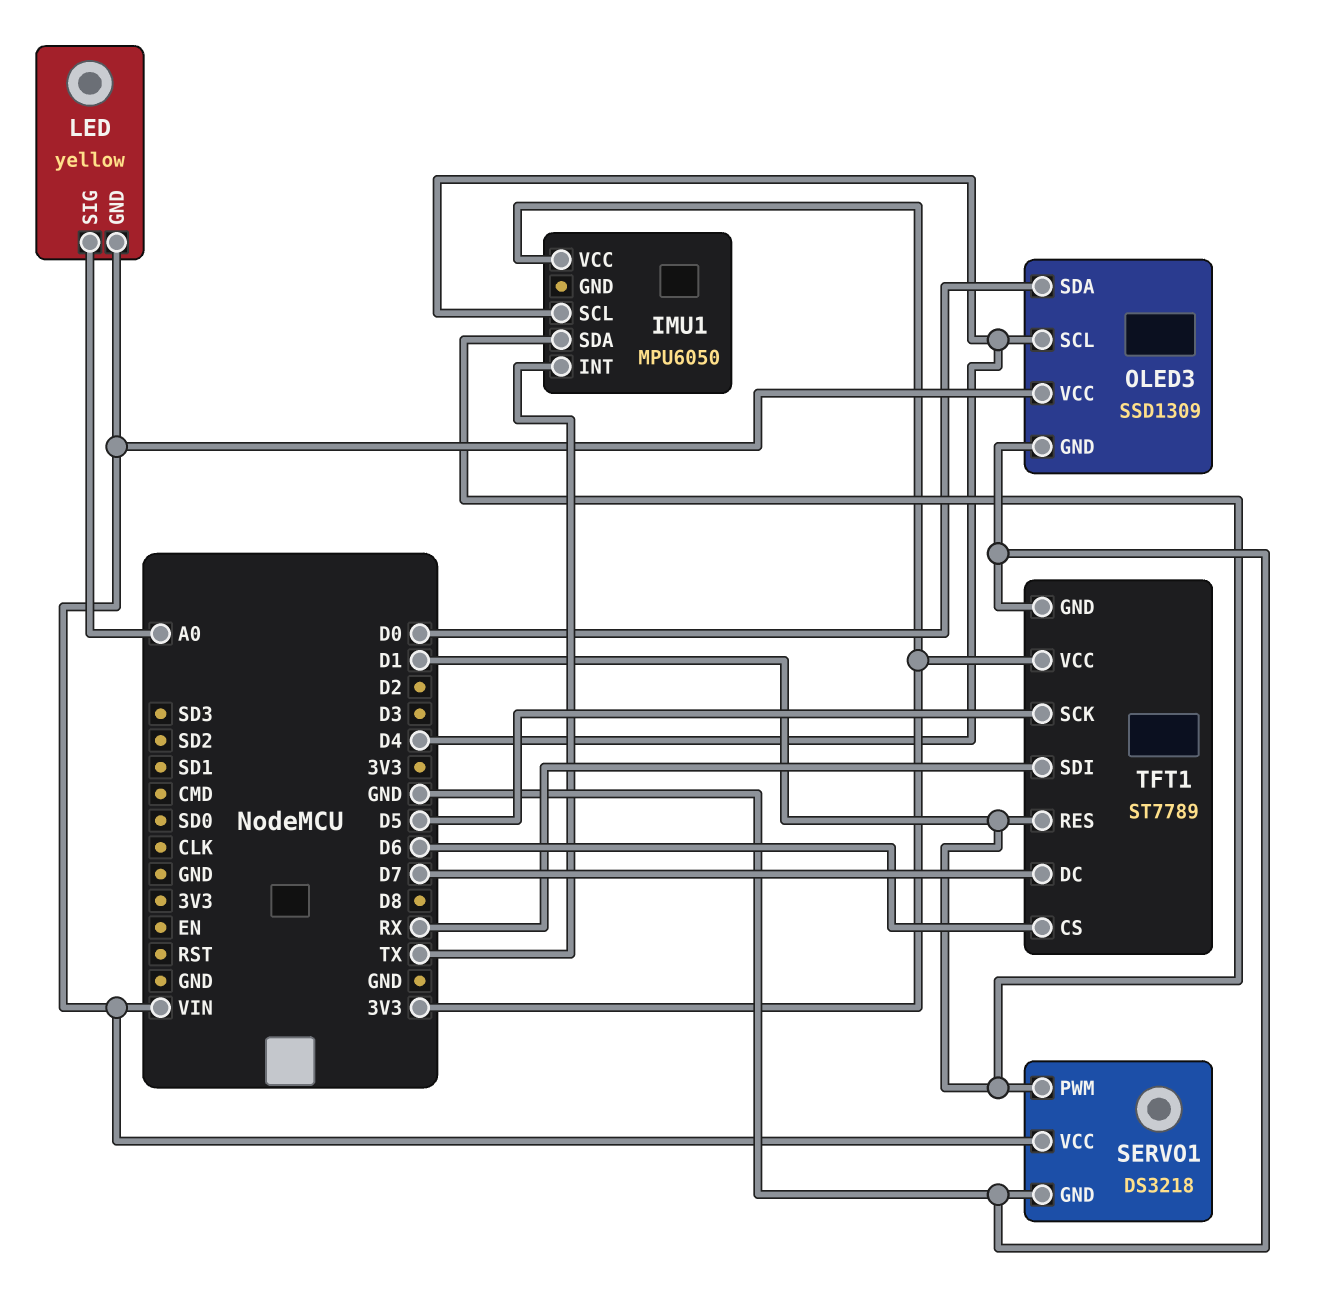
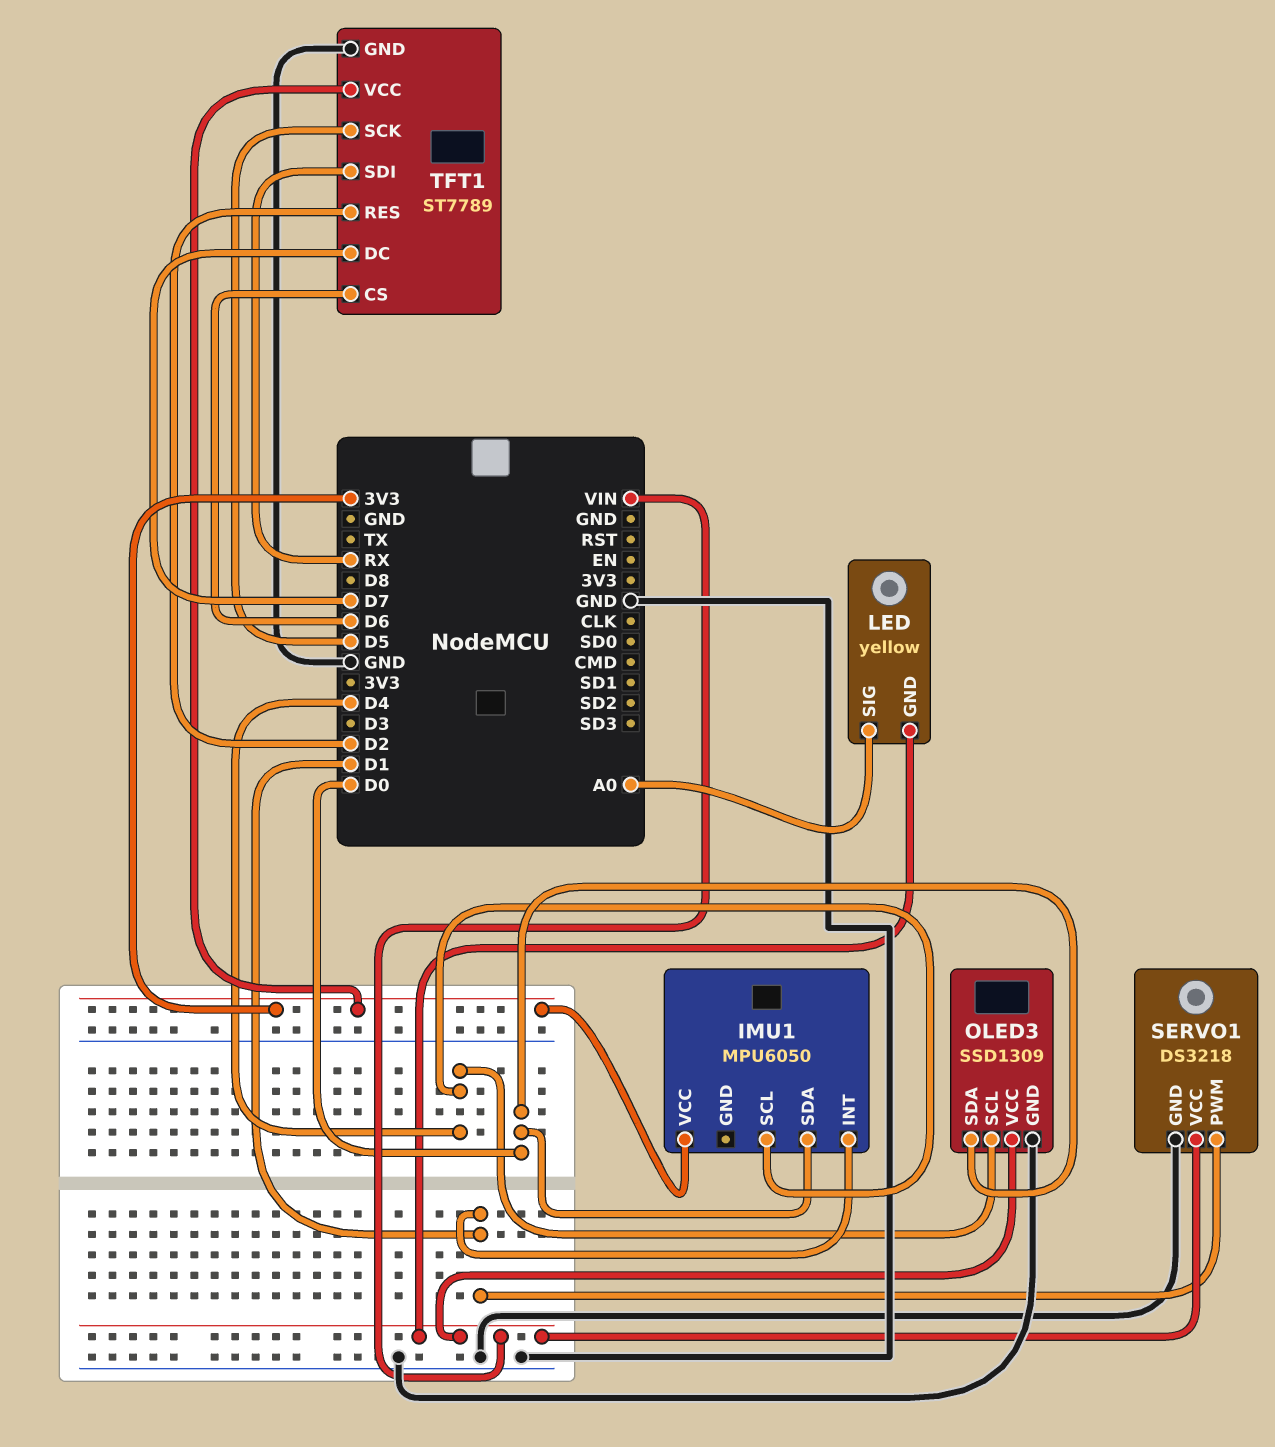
IMU1 pin INT: TX -> D1
IMU1 pin SDA: D1 -> D0
TFT1 pin RES: D1 -> D2

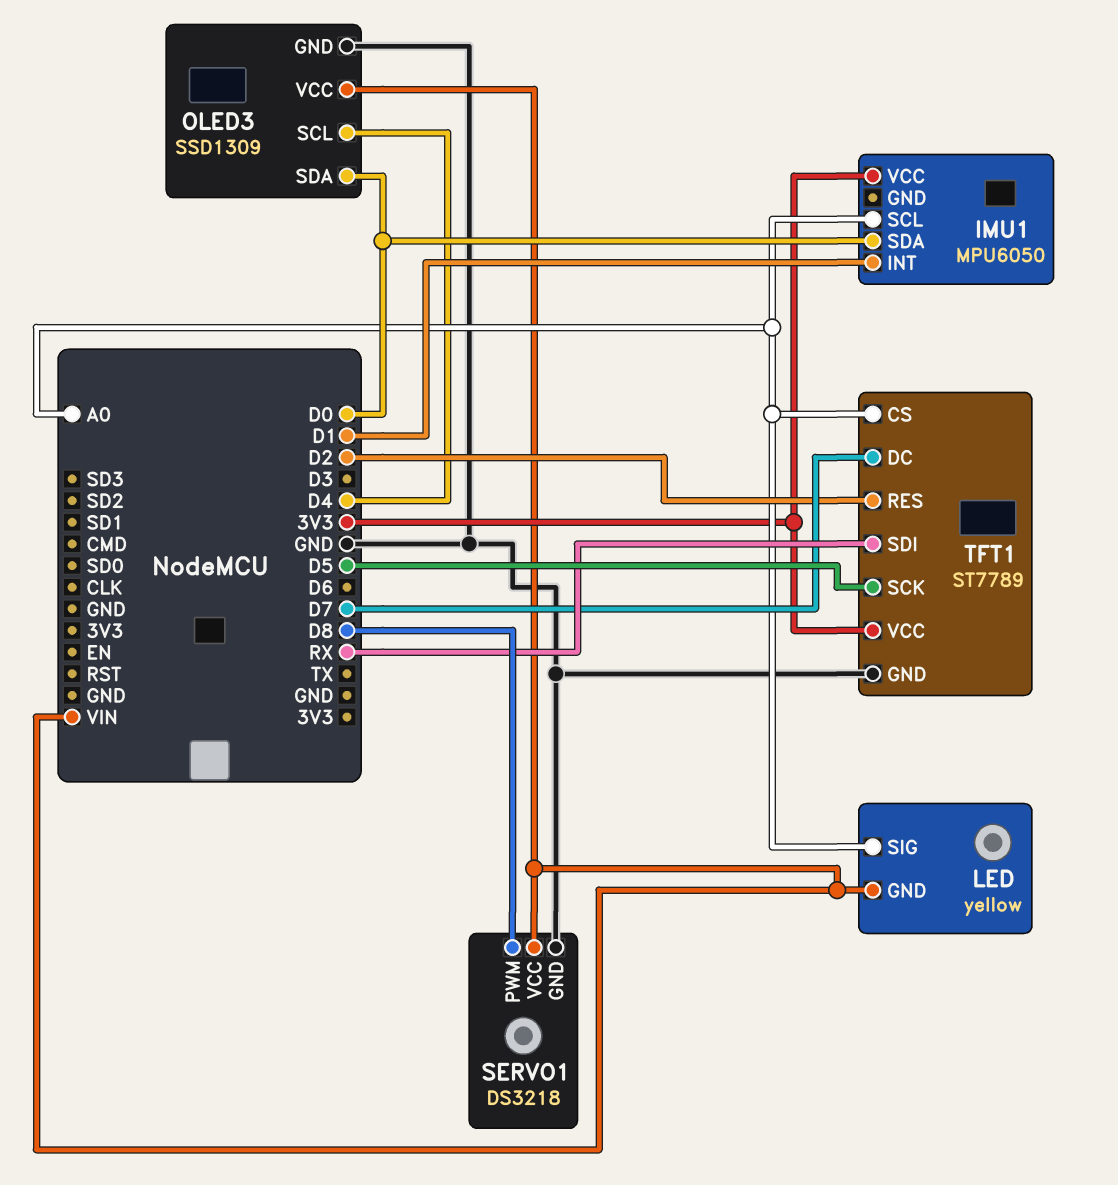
IMU1 pin SCL: D4 -> A0
SERVO1 pin PWM: D1 -> D8
TFT1 pin CS: D6 -> A0

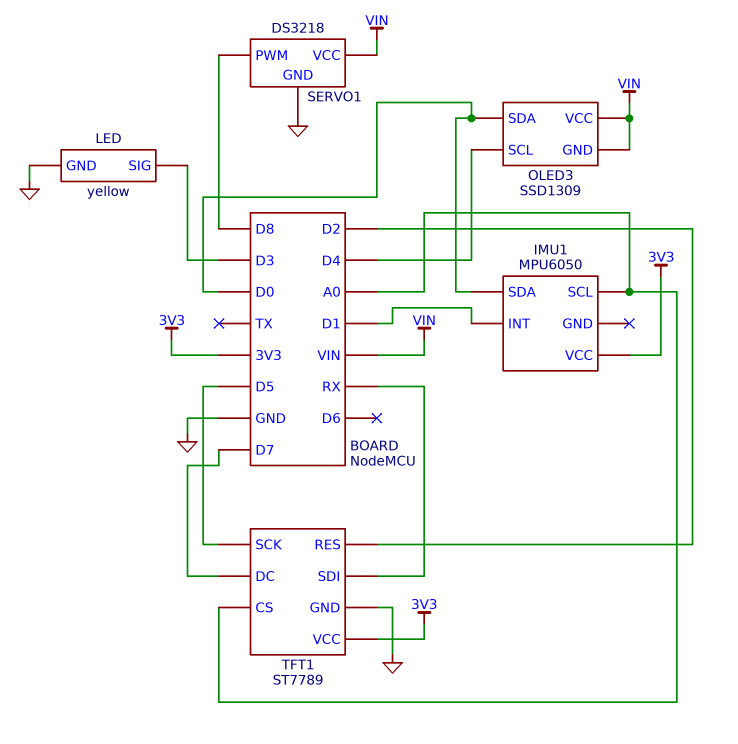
LED pin GND: VIN -> GND
LED pin SIG: A0 -> D3
OLED3 pin GND: GND -> VIN

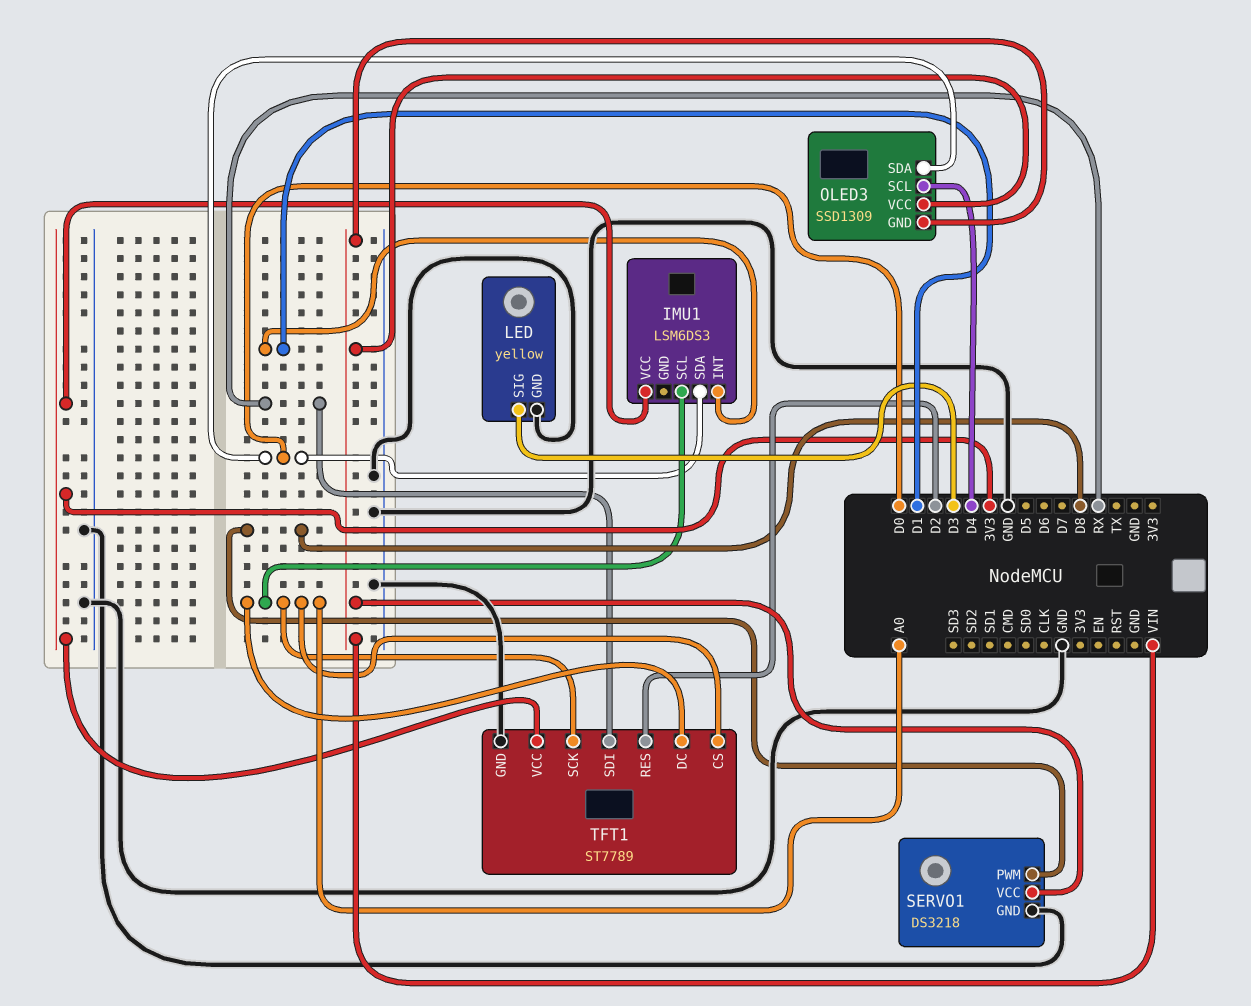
IMU1: MPU6050 -> LSM6DS3
TFT1 pin DC: D7 -> A0
TFT1 pin SCK: D5 -> A0

